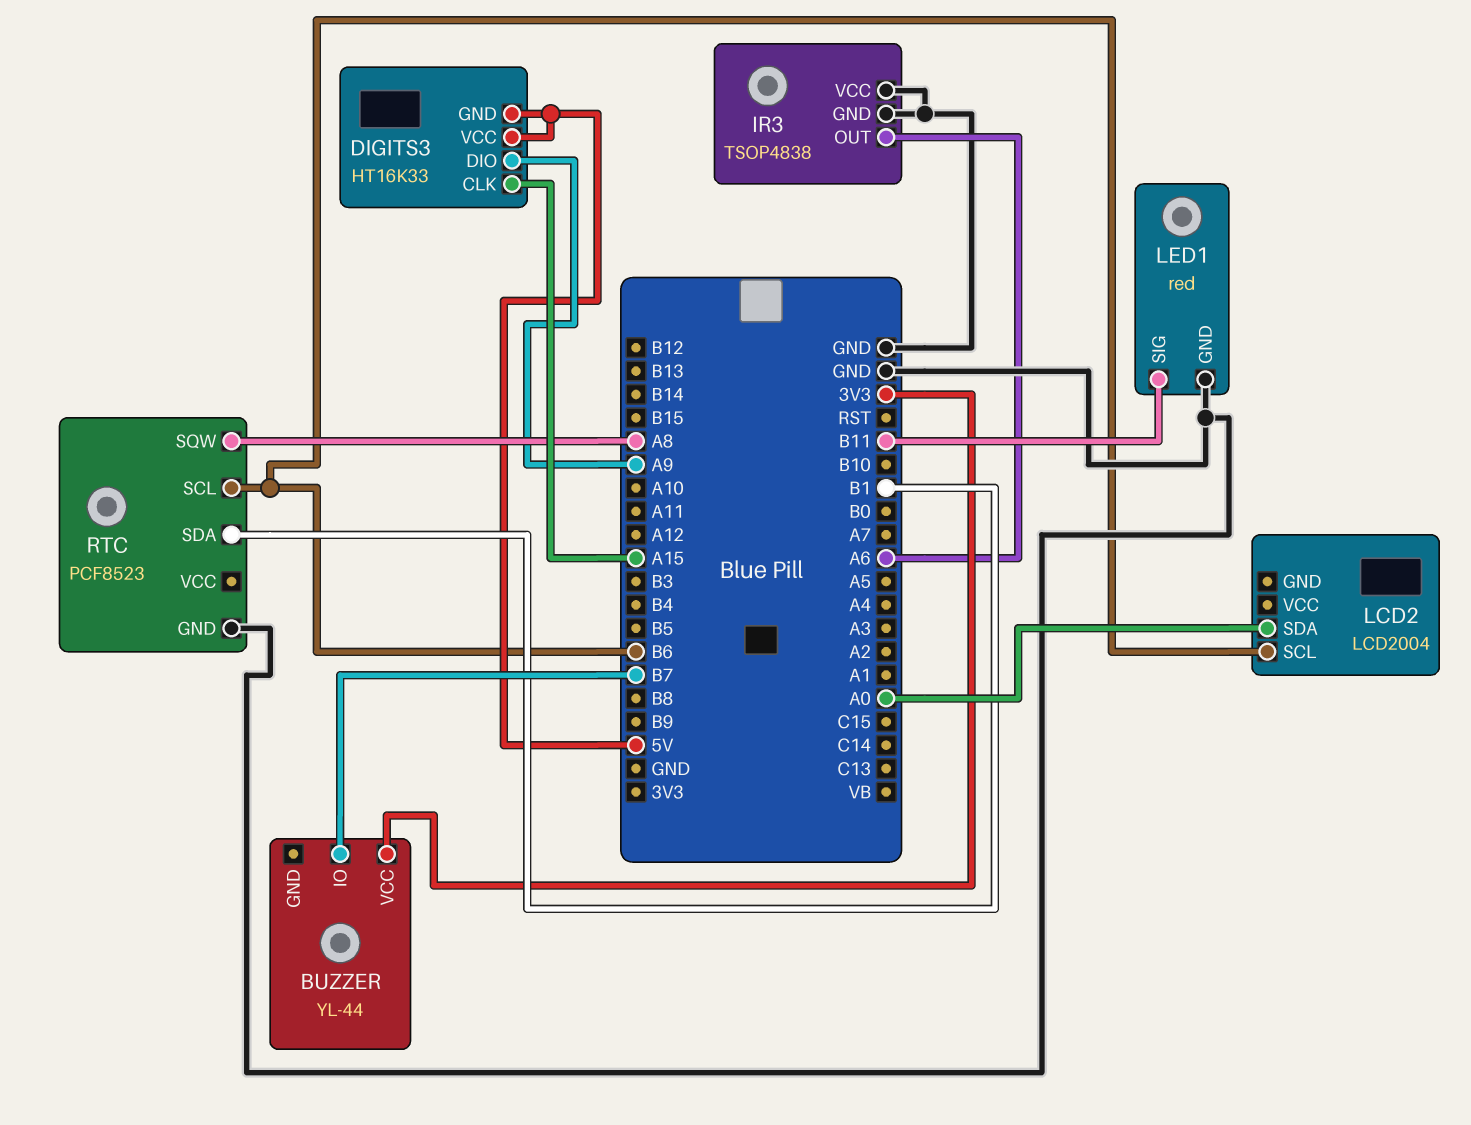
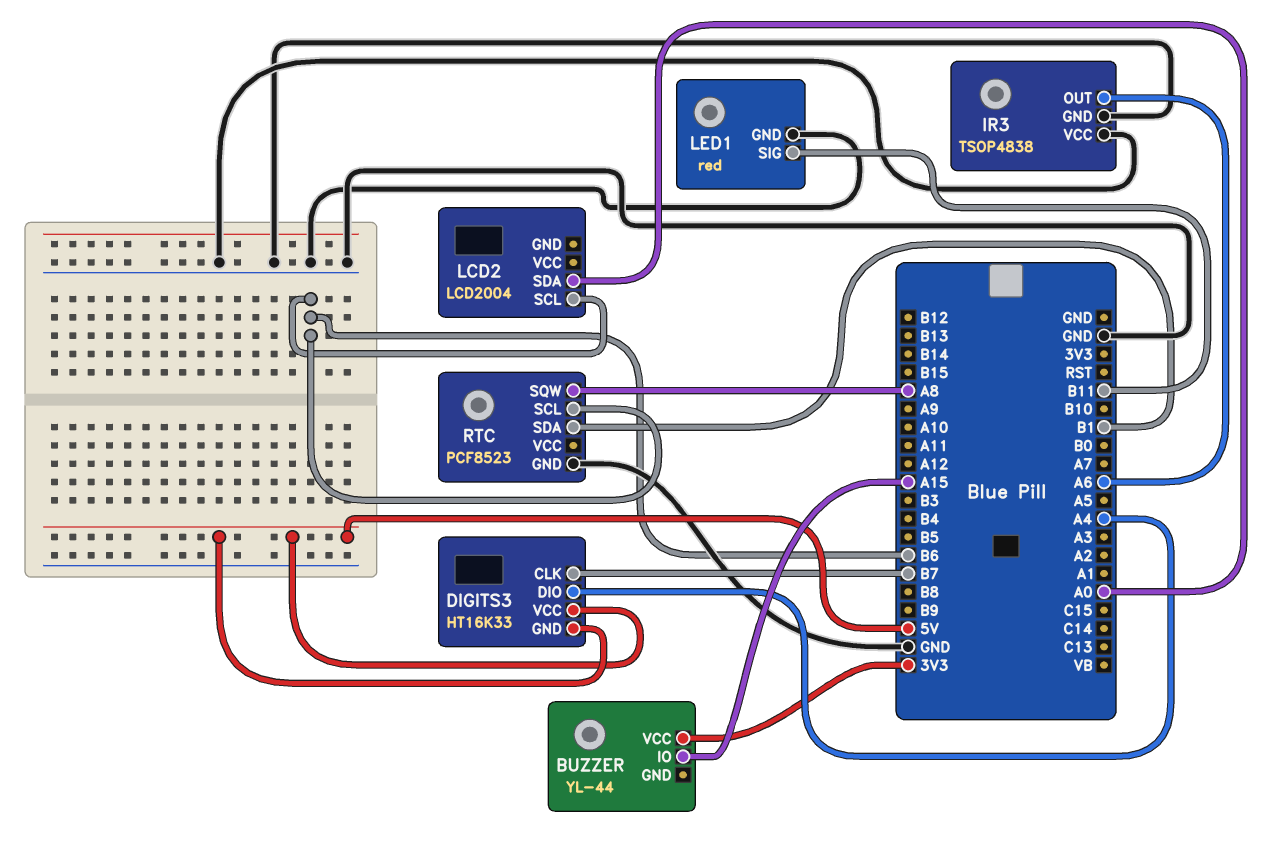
BUZZER pin IO: B7 -> A15
DIGITS3 pin CLK: A15 -> B7
DIGITS3 pin DIO: A9 -> A4

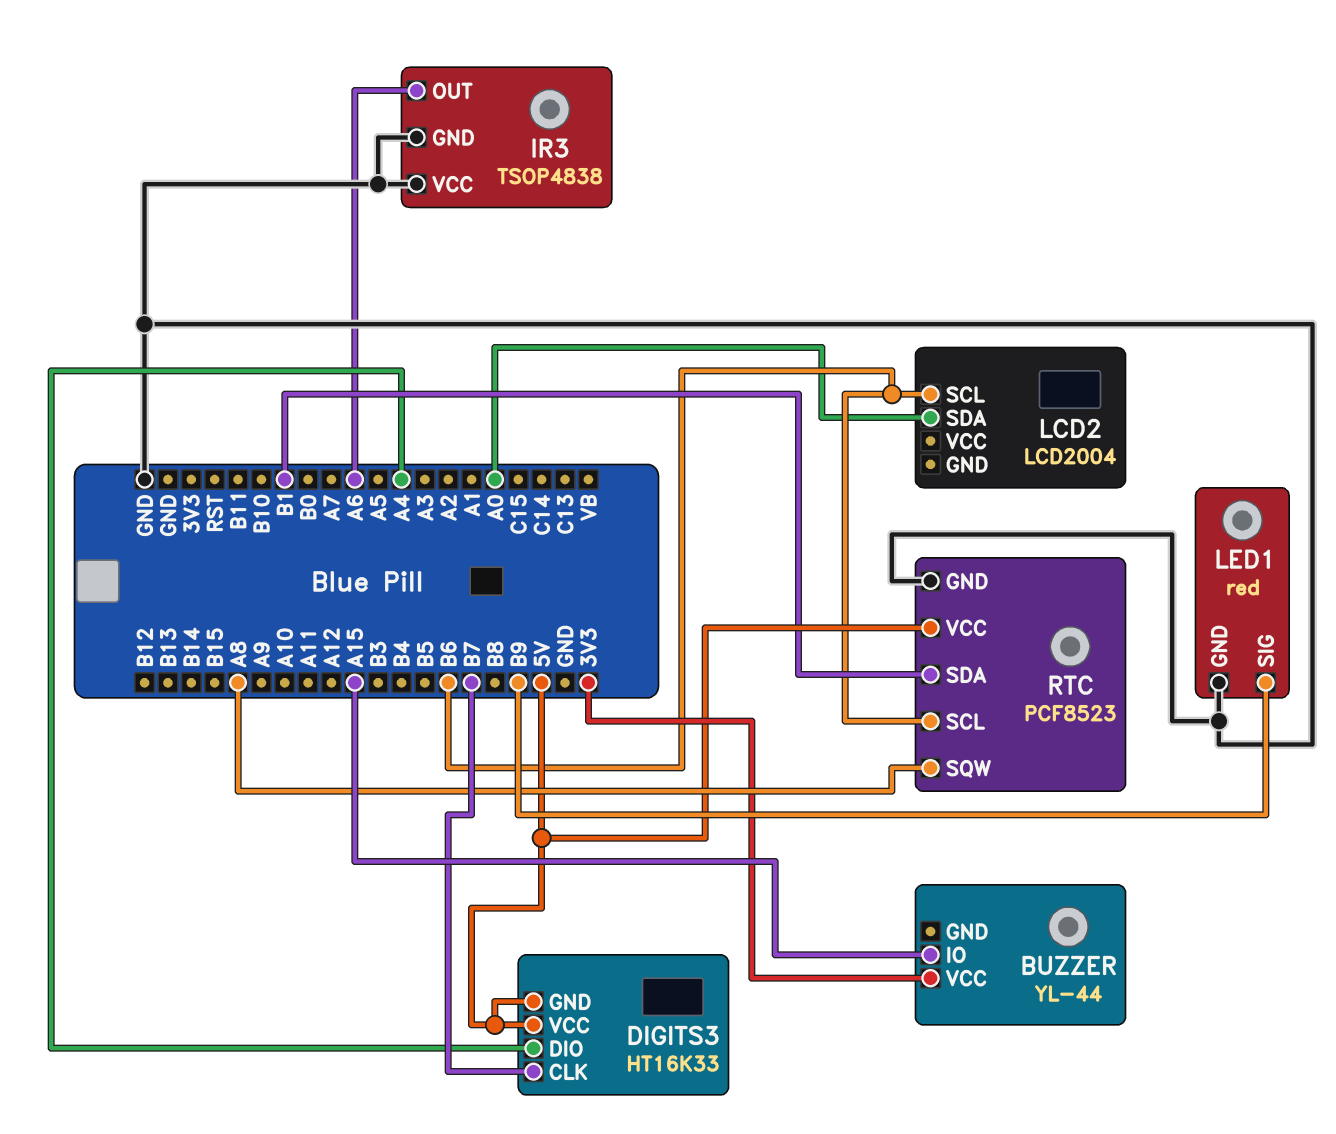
LED1 pin SIG: B11 -> B9
RTC pin VCC: none -> 5V

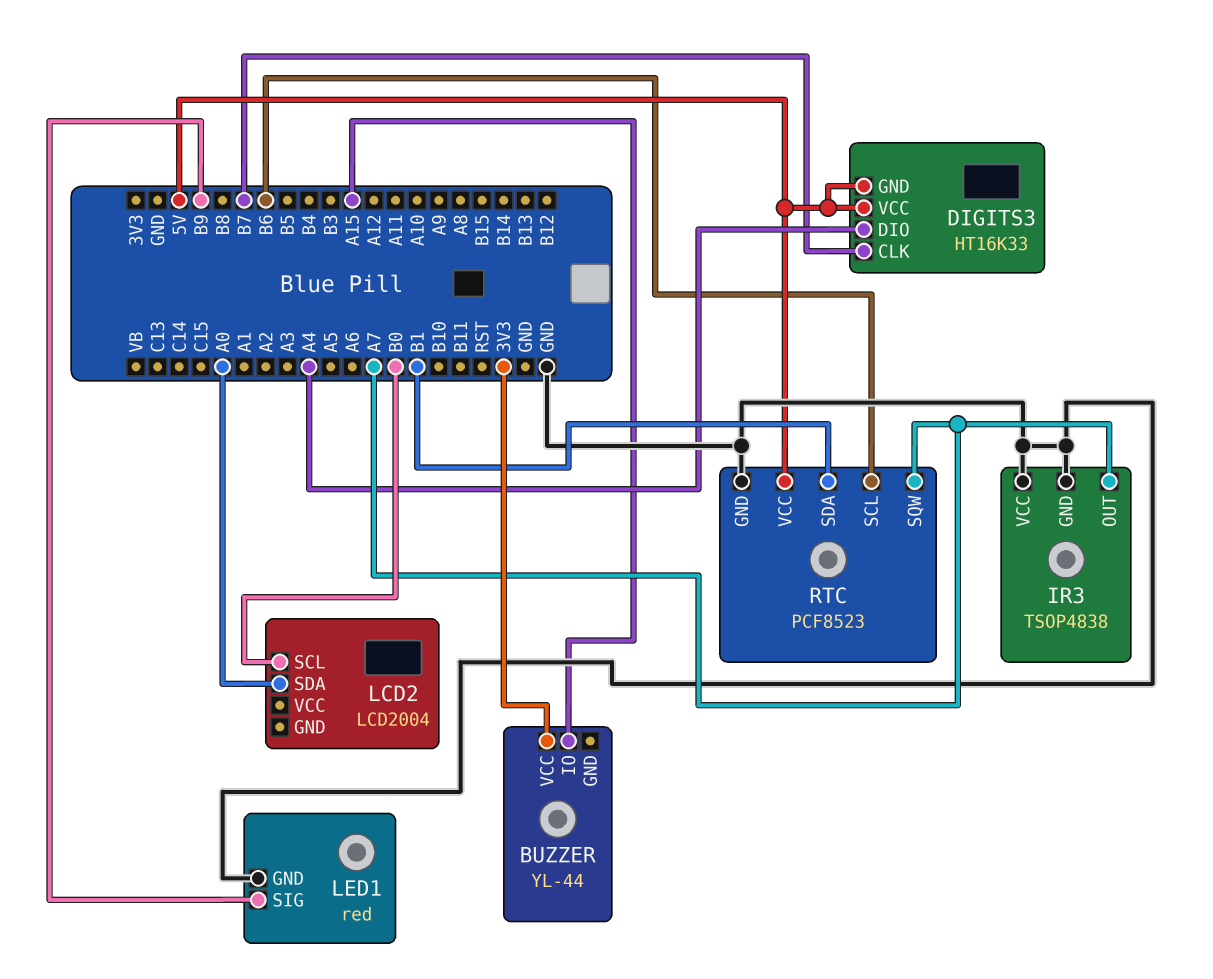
IR3 pin OUT: A6 -> A7
LCD2 pin SCL: B6 -> B0
RTC pin SQW: A8 -> A7

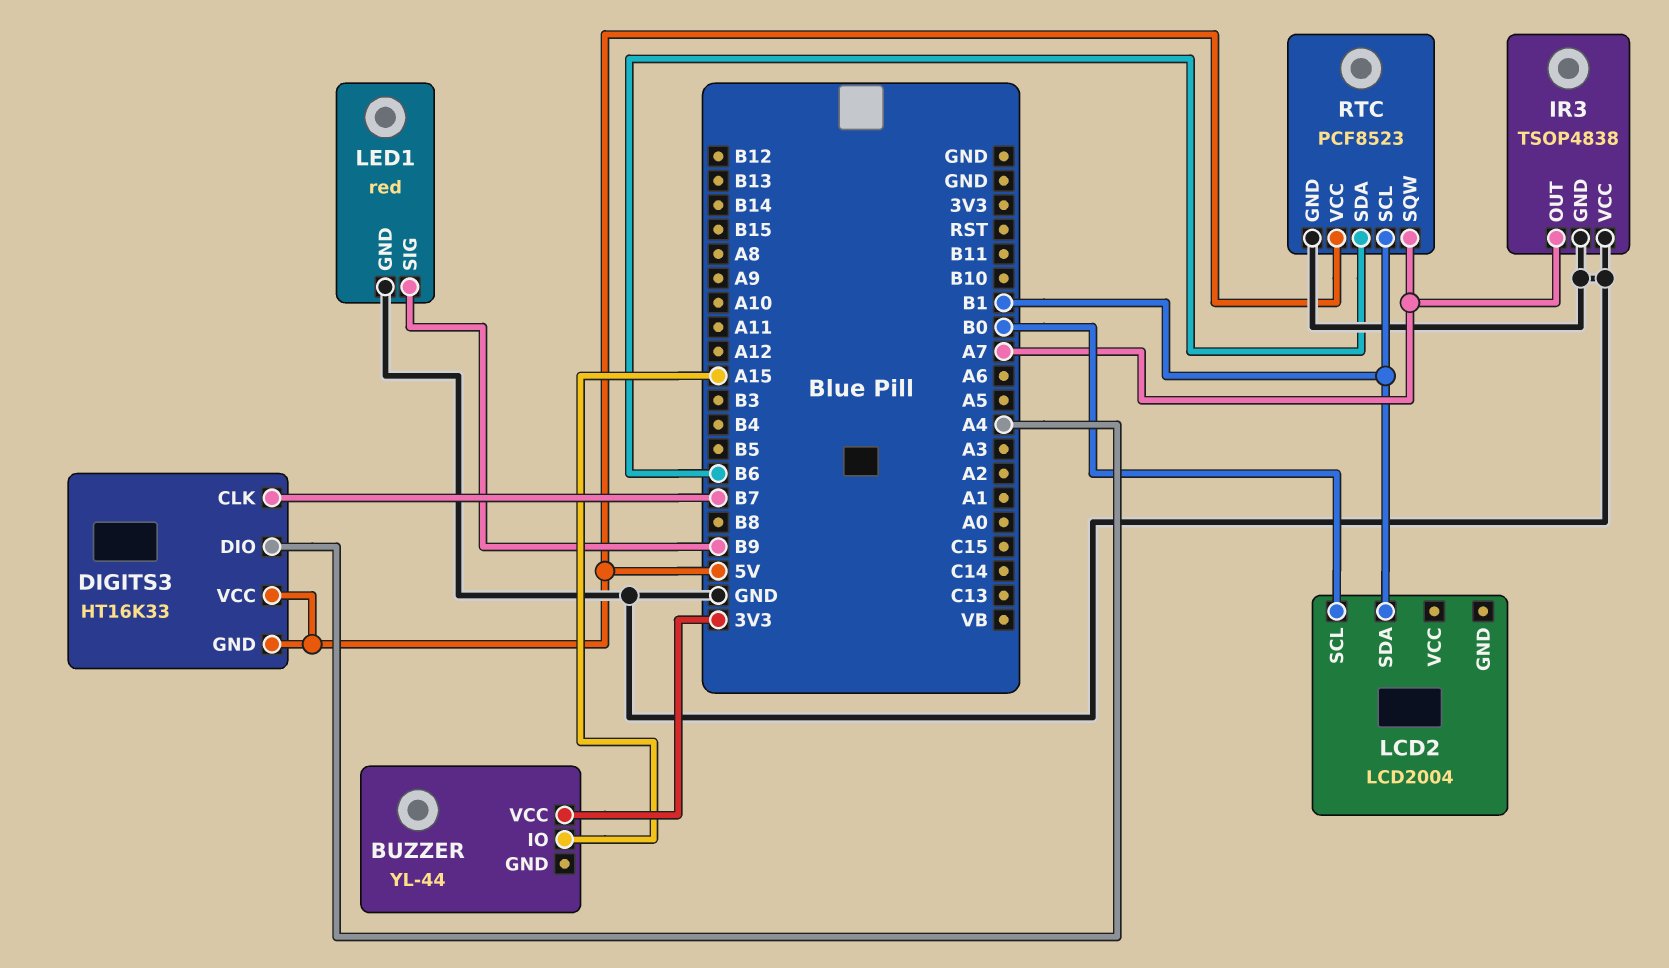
LCD2 pin SDA: A0 -> B1
RTC pin SCL: B6 -> B1
RTC pin SDA: B1 -> B6

